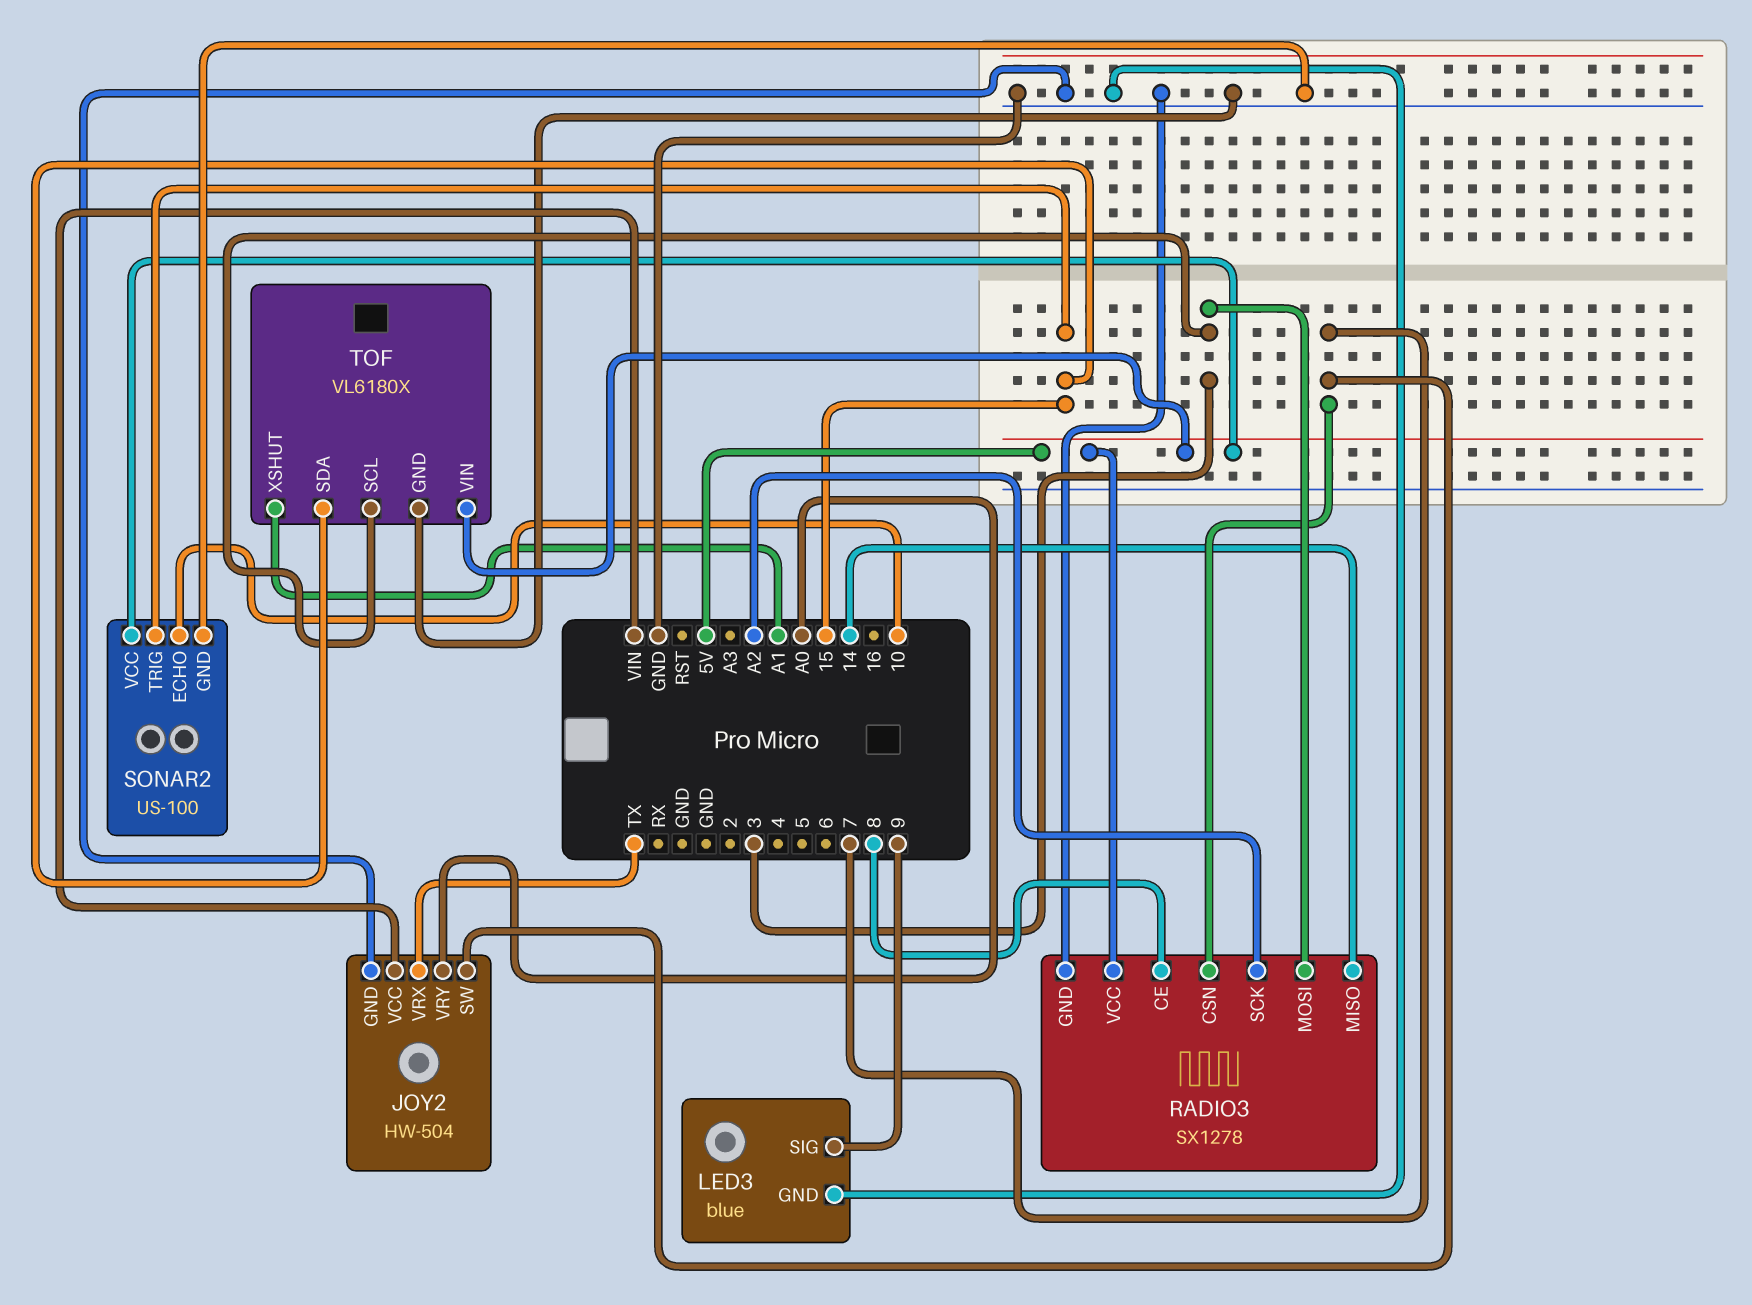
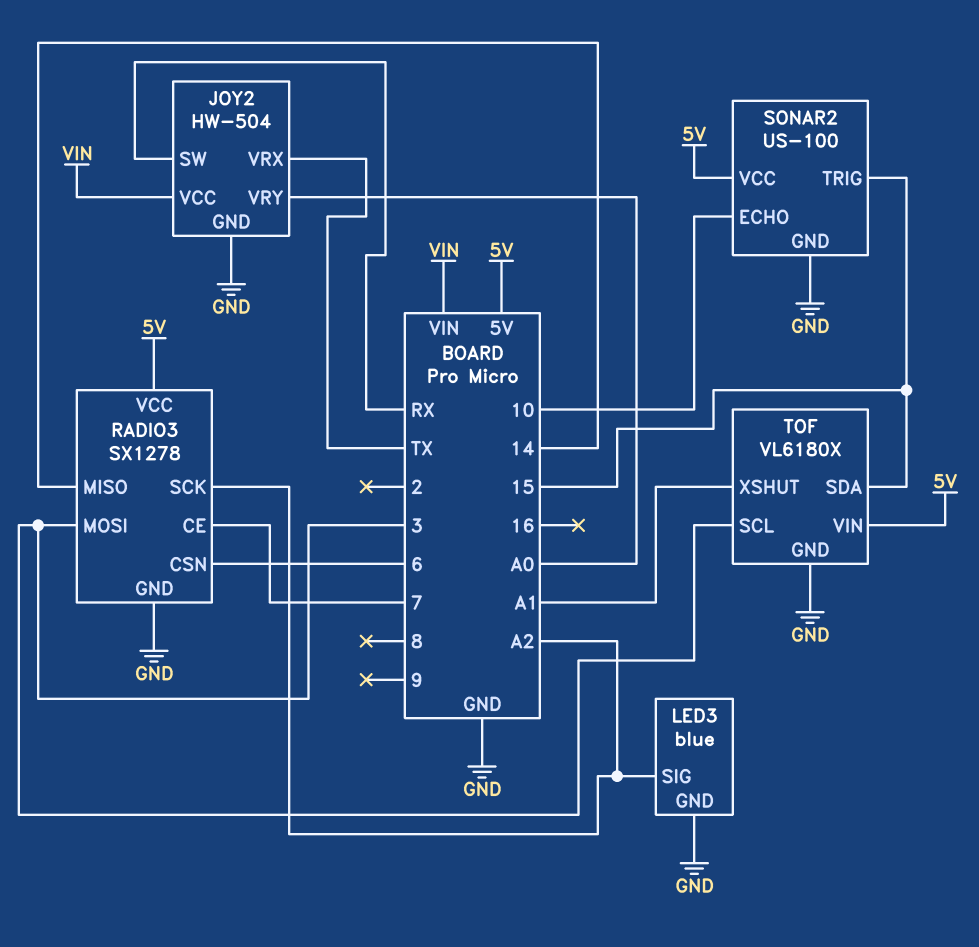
JOY2 pin SW: 7 -> RX
LED3 pin SIG: 9 -> A2
RADIO3 pin CE: 8 -> 7
RADIO3 pin CSN: 7 -> 6

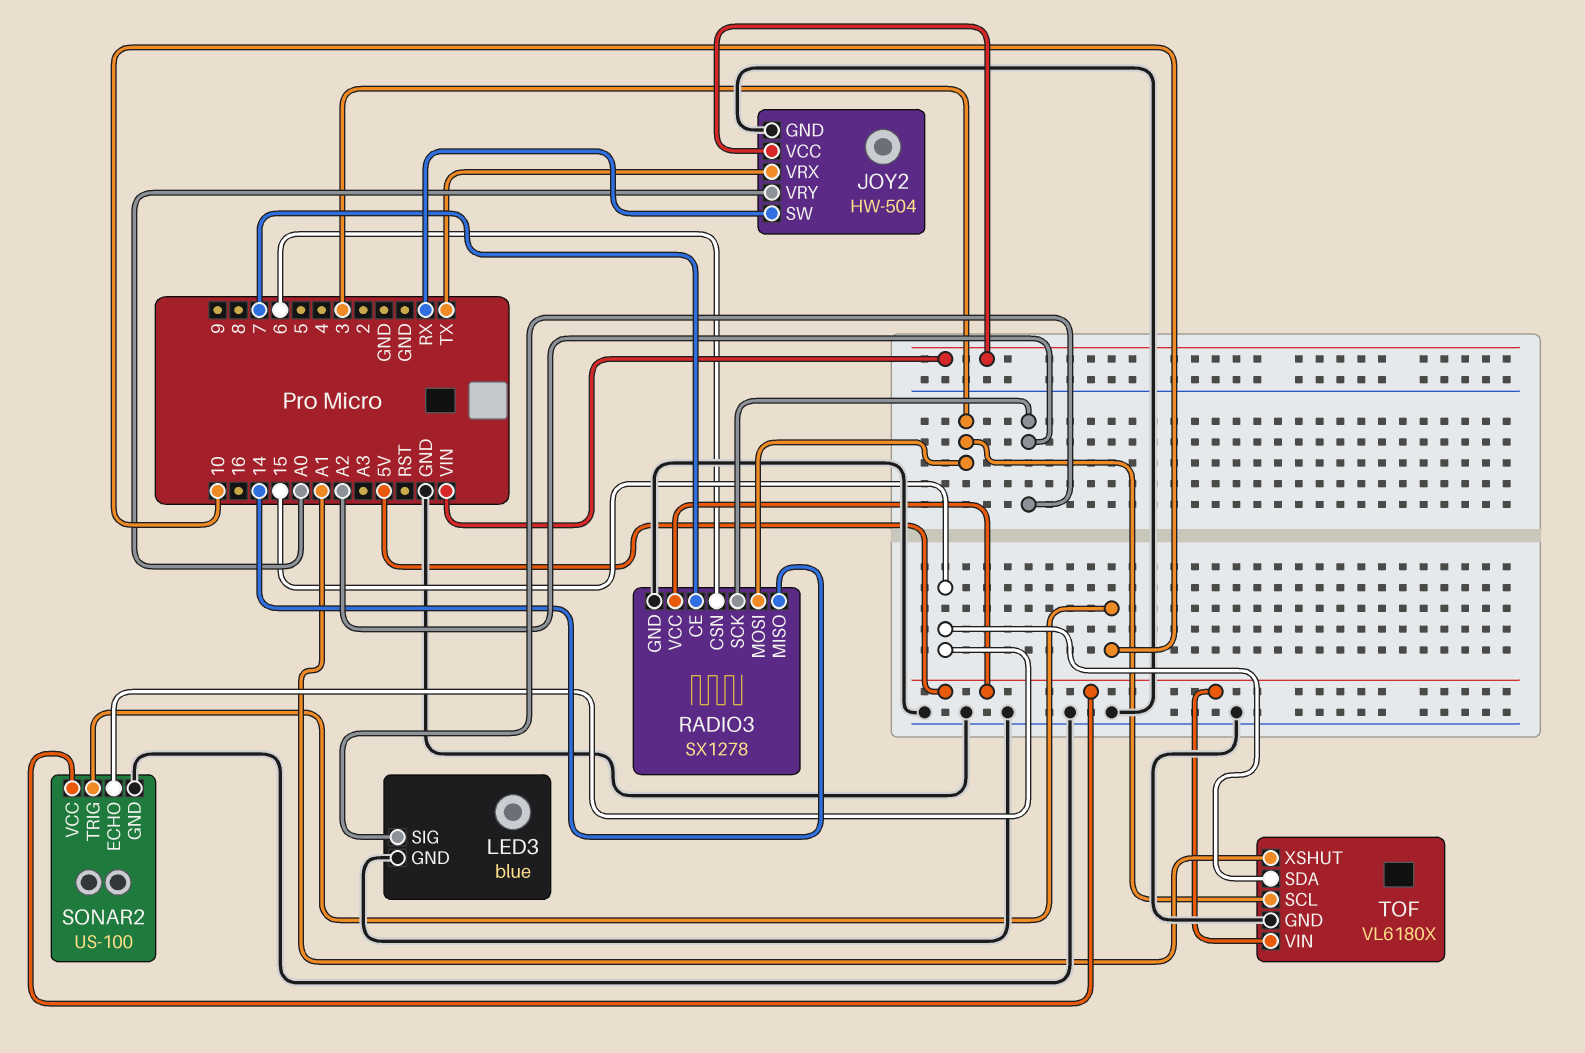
SONAR2 pin ECHO: 10 -> 15
SONAR2 pin TRIG: 15 -> 10

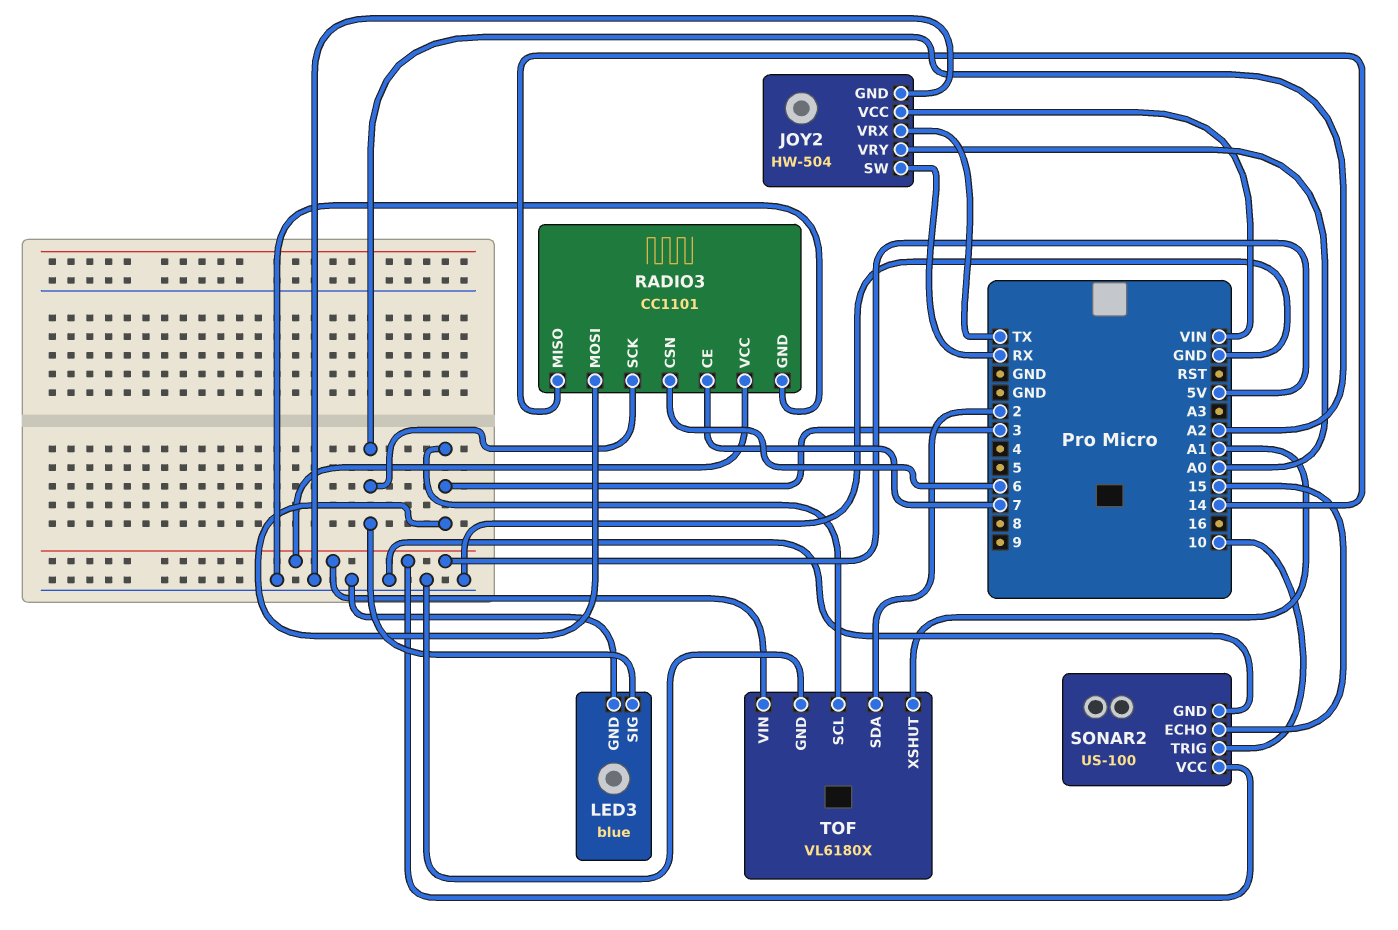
RADIO3: SX1278 -> CC1101
TOF pin SDA: 15 -> 2

